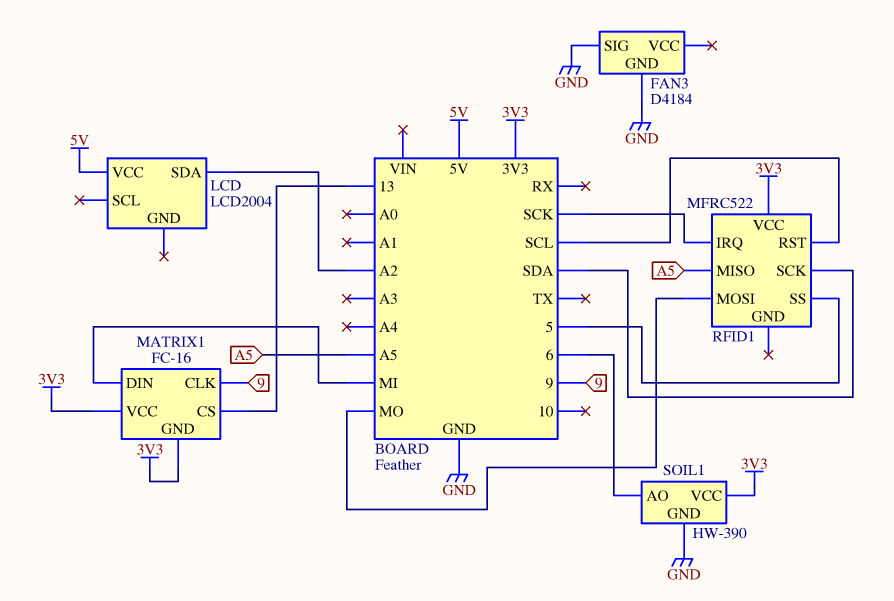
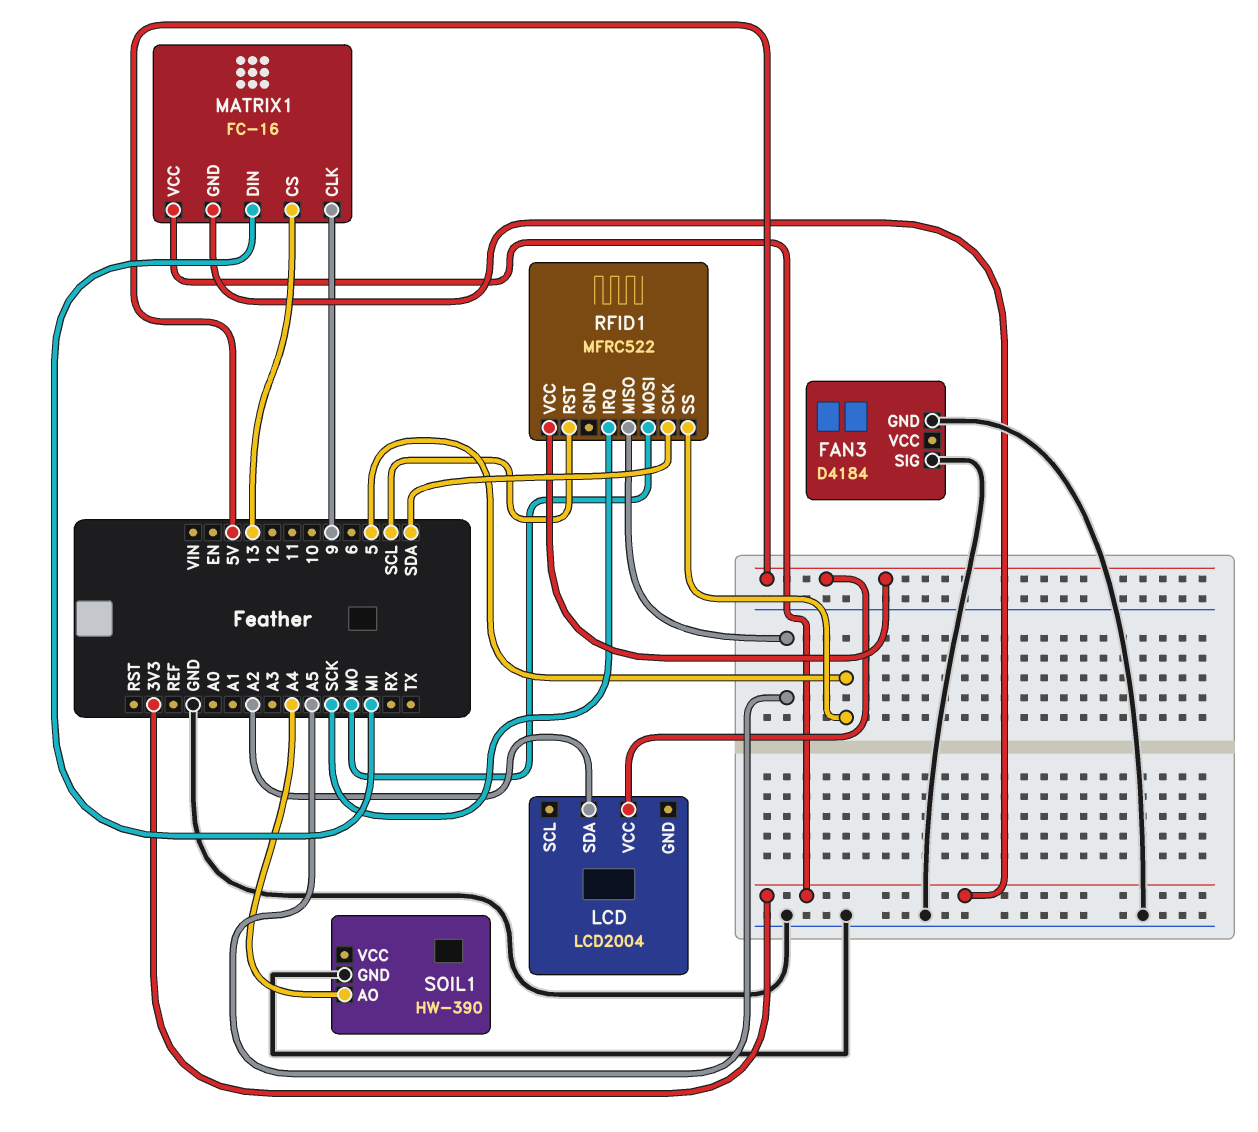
RFID1 pin VCC: 3V3 -> 5V
SOIL1 pin AO: 6 -> A4
SOIL1 pin VCC: 3V3 -> none

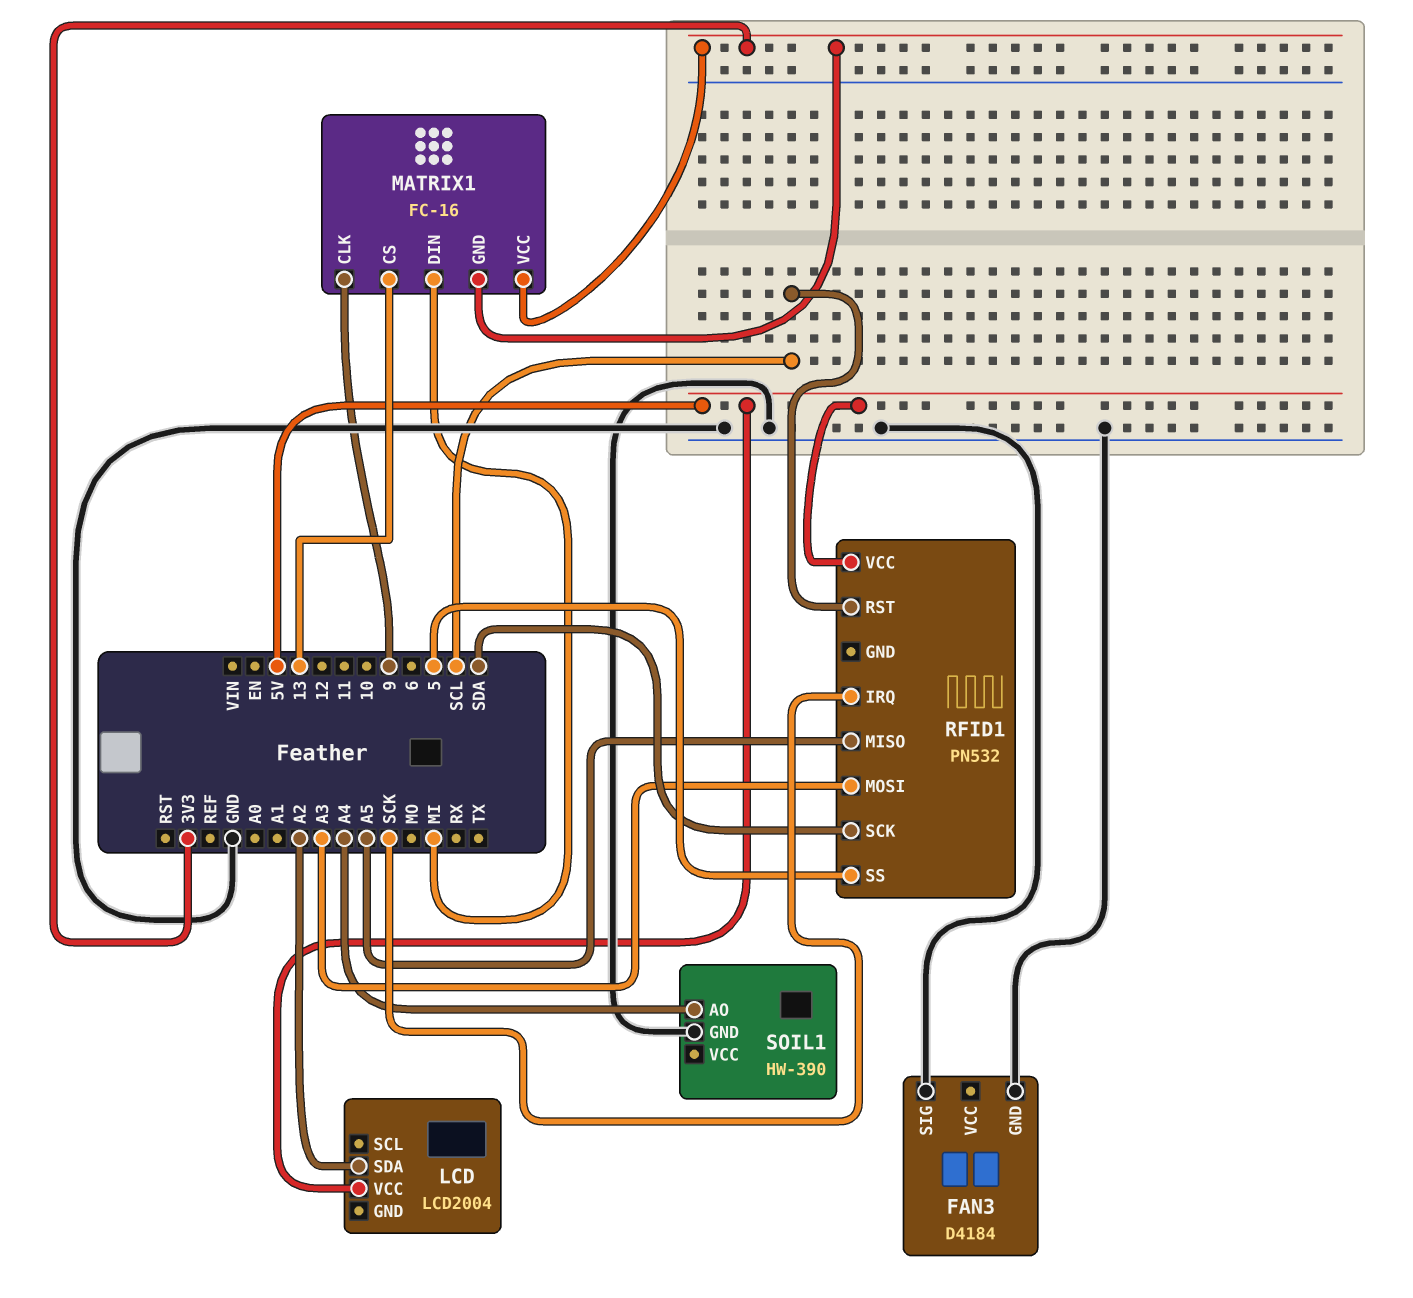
RFID1: MFRC522 -> PN532
RFID1 pin MOSI: MO -> A3

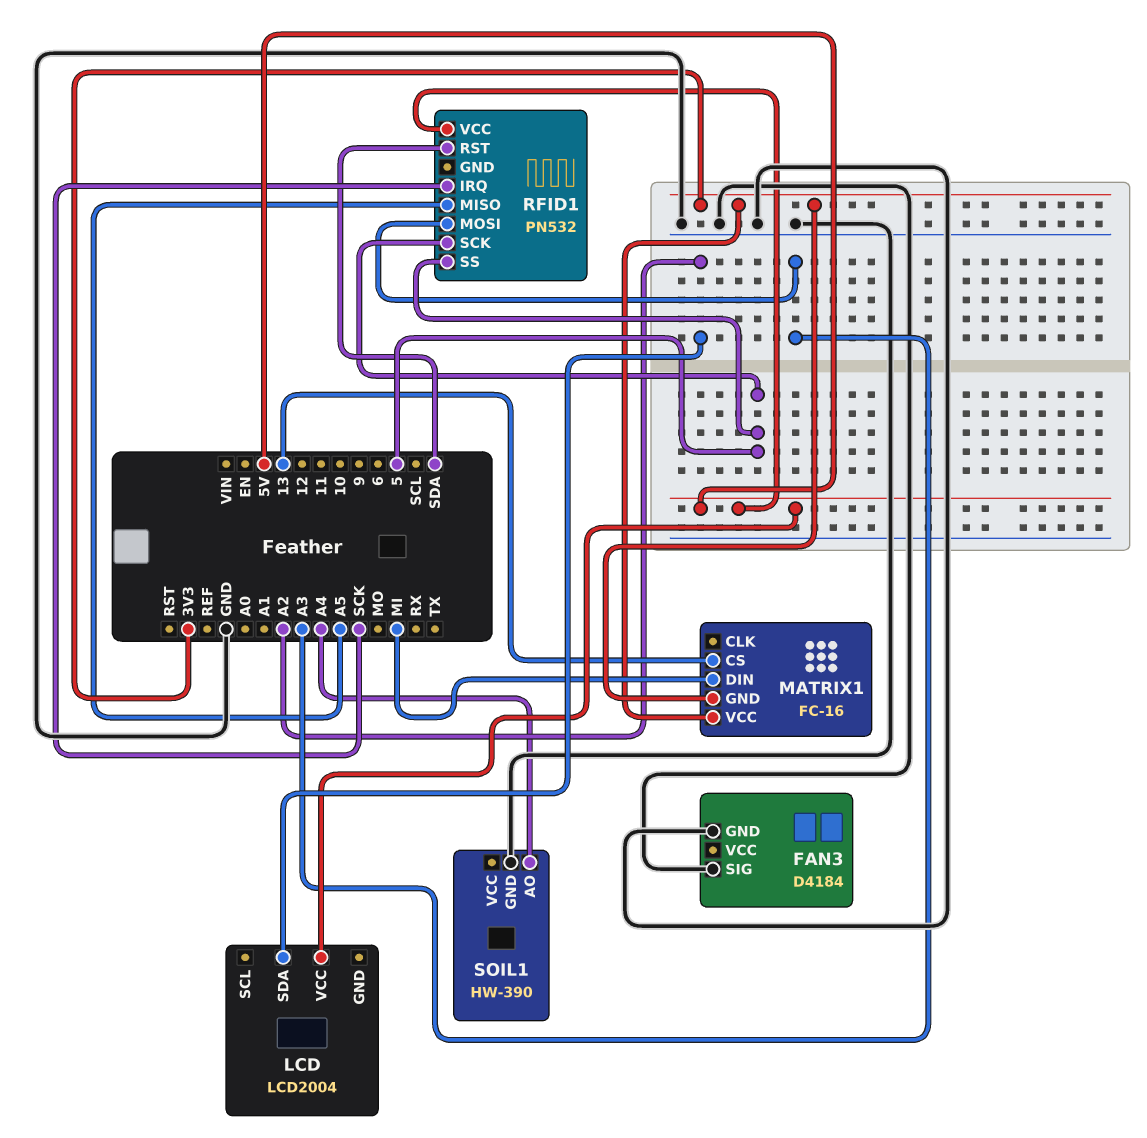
MATRIX1 pin CLK: 9 -> none
RFID1 pin RST: SCL -> SDA
RFID1 pin SCK: SDA -> 5

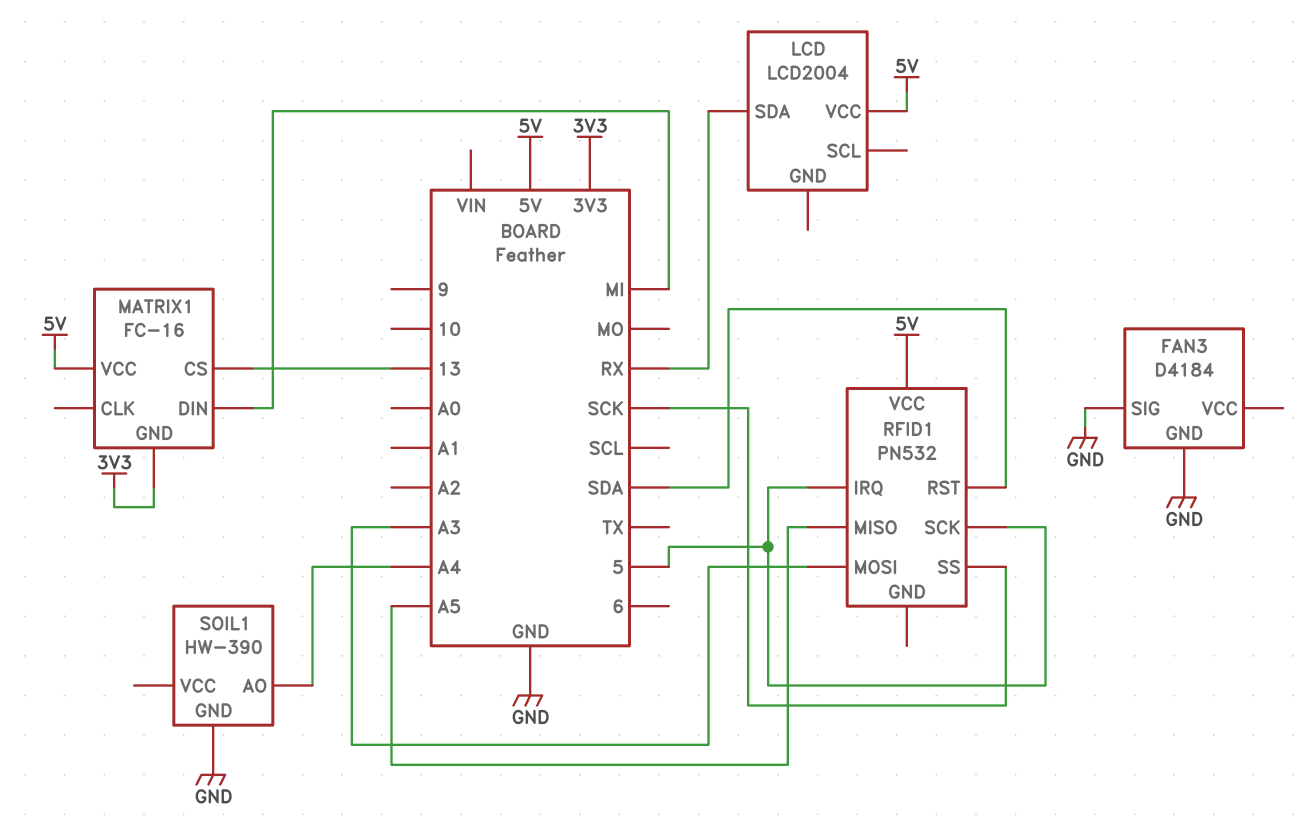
LCD pin SDA: A2 -> RX
MATRIX1 pin VCC: 3V3 -> 5V
RFID1 pin IRQ: SCK -> 5
RFID1 pin SS: 5 -> SCK

